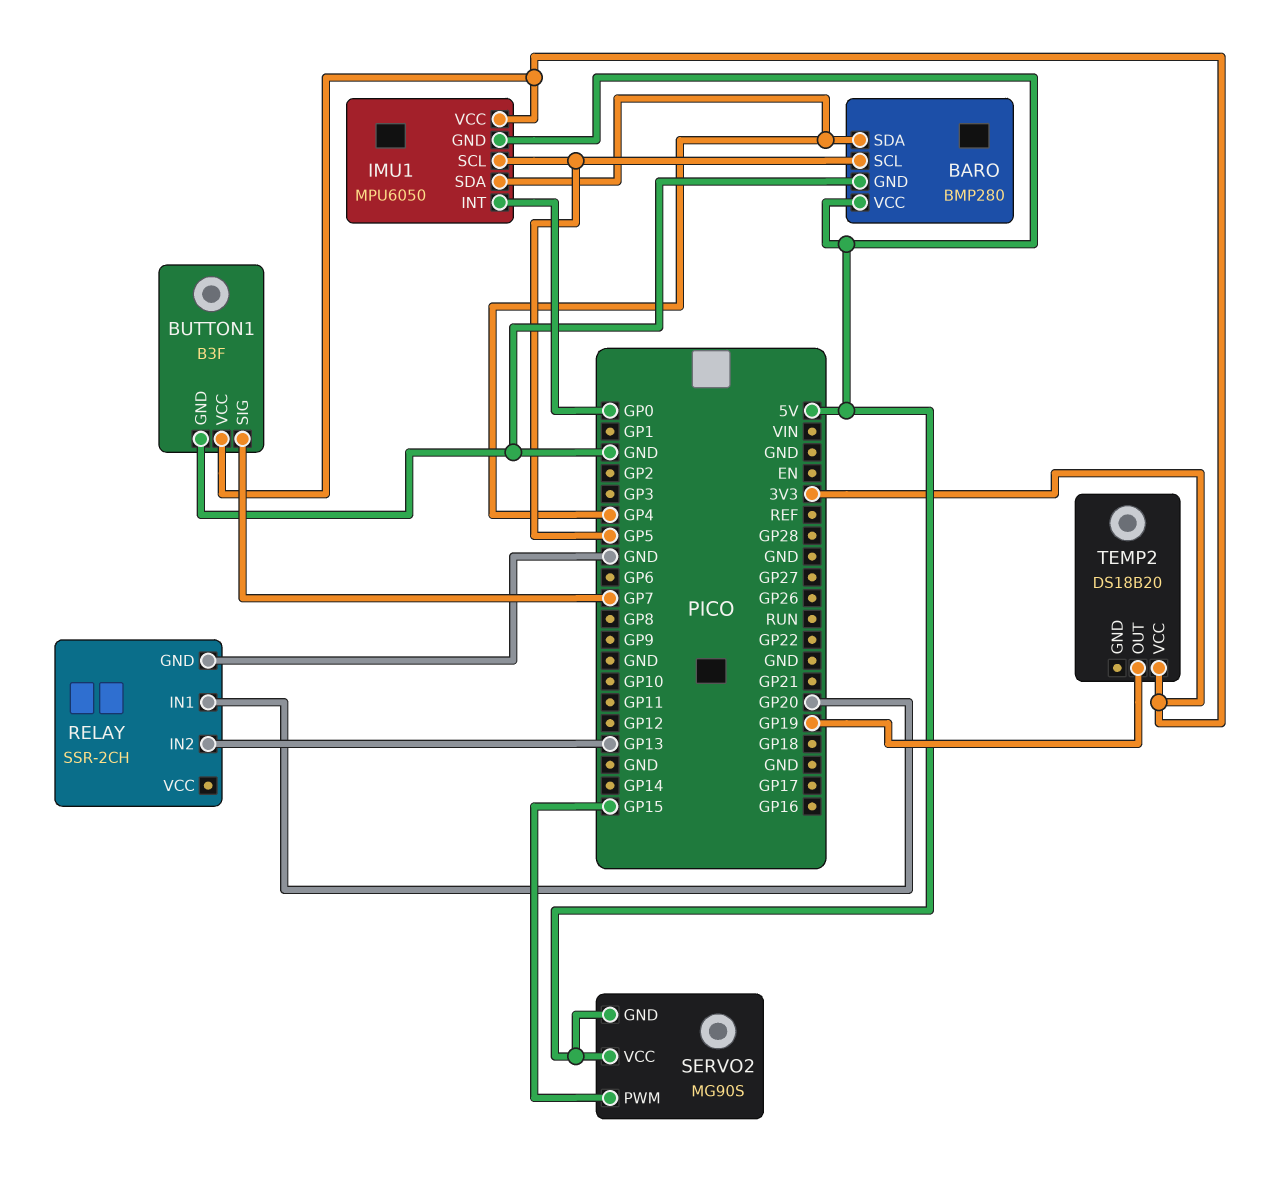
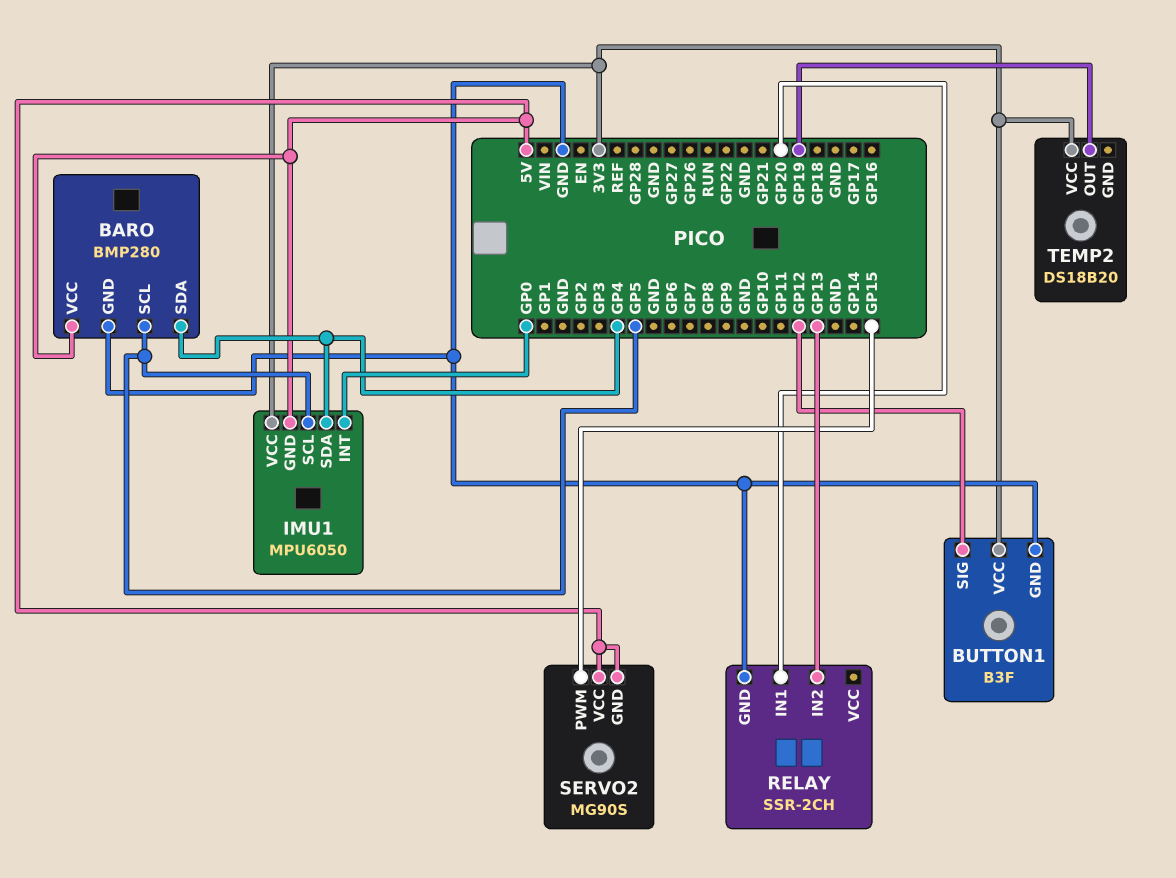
BUTTON1 pin SIG: GP7 -> GP12

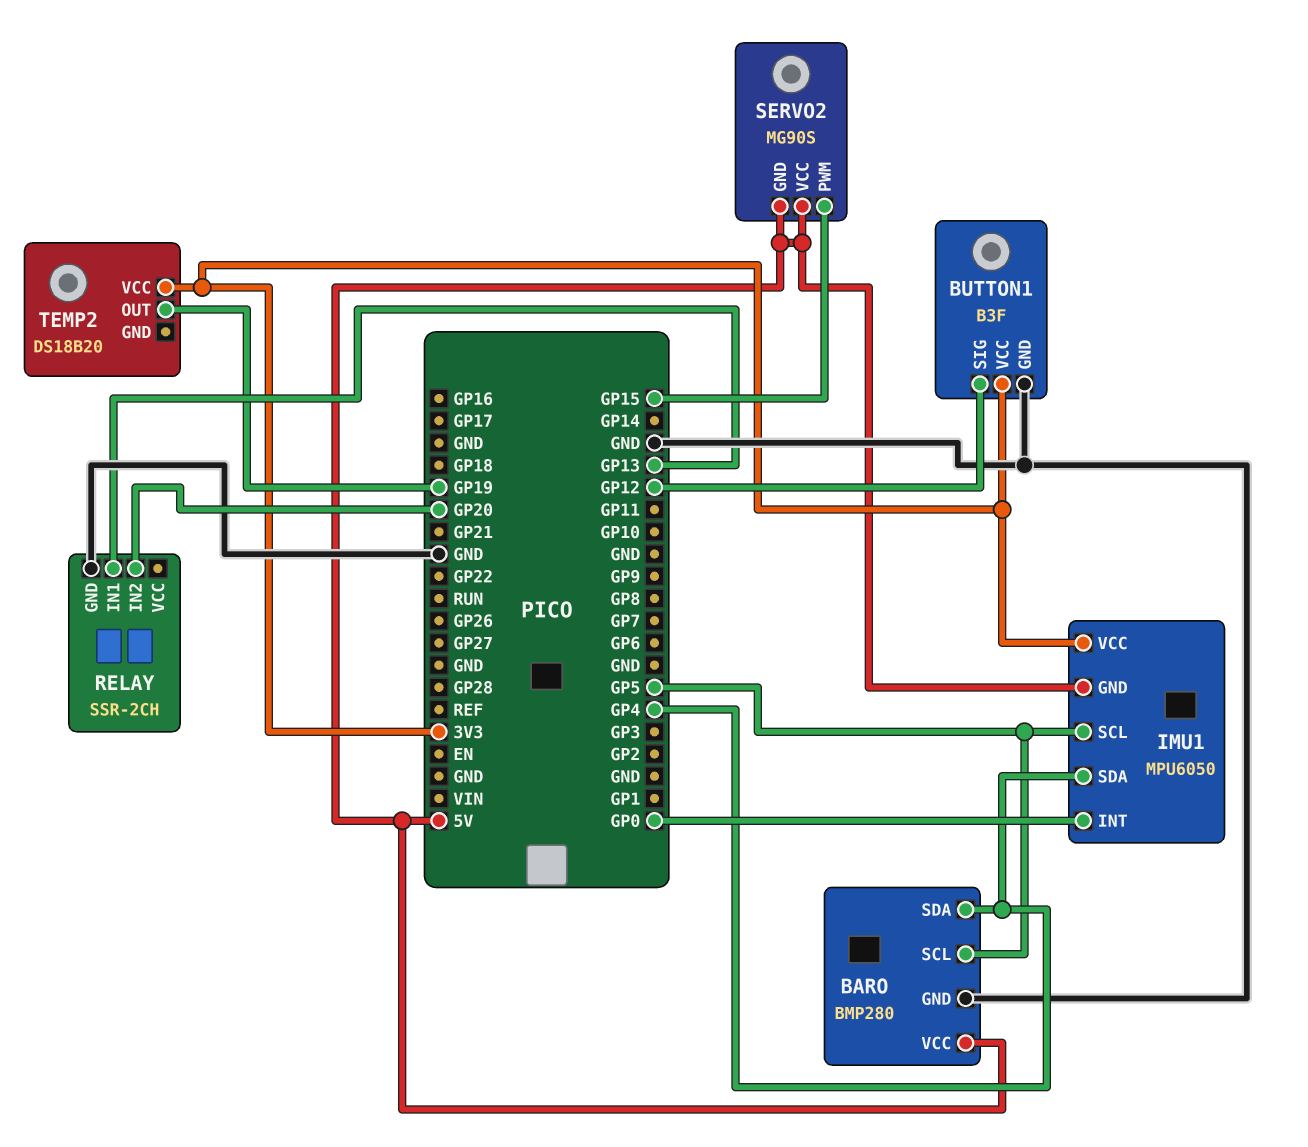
RELAY pin IN1: GP20 -> GP13
RELAY pin IN2: GP13 -> GP20

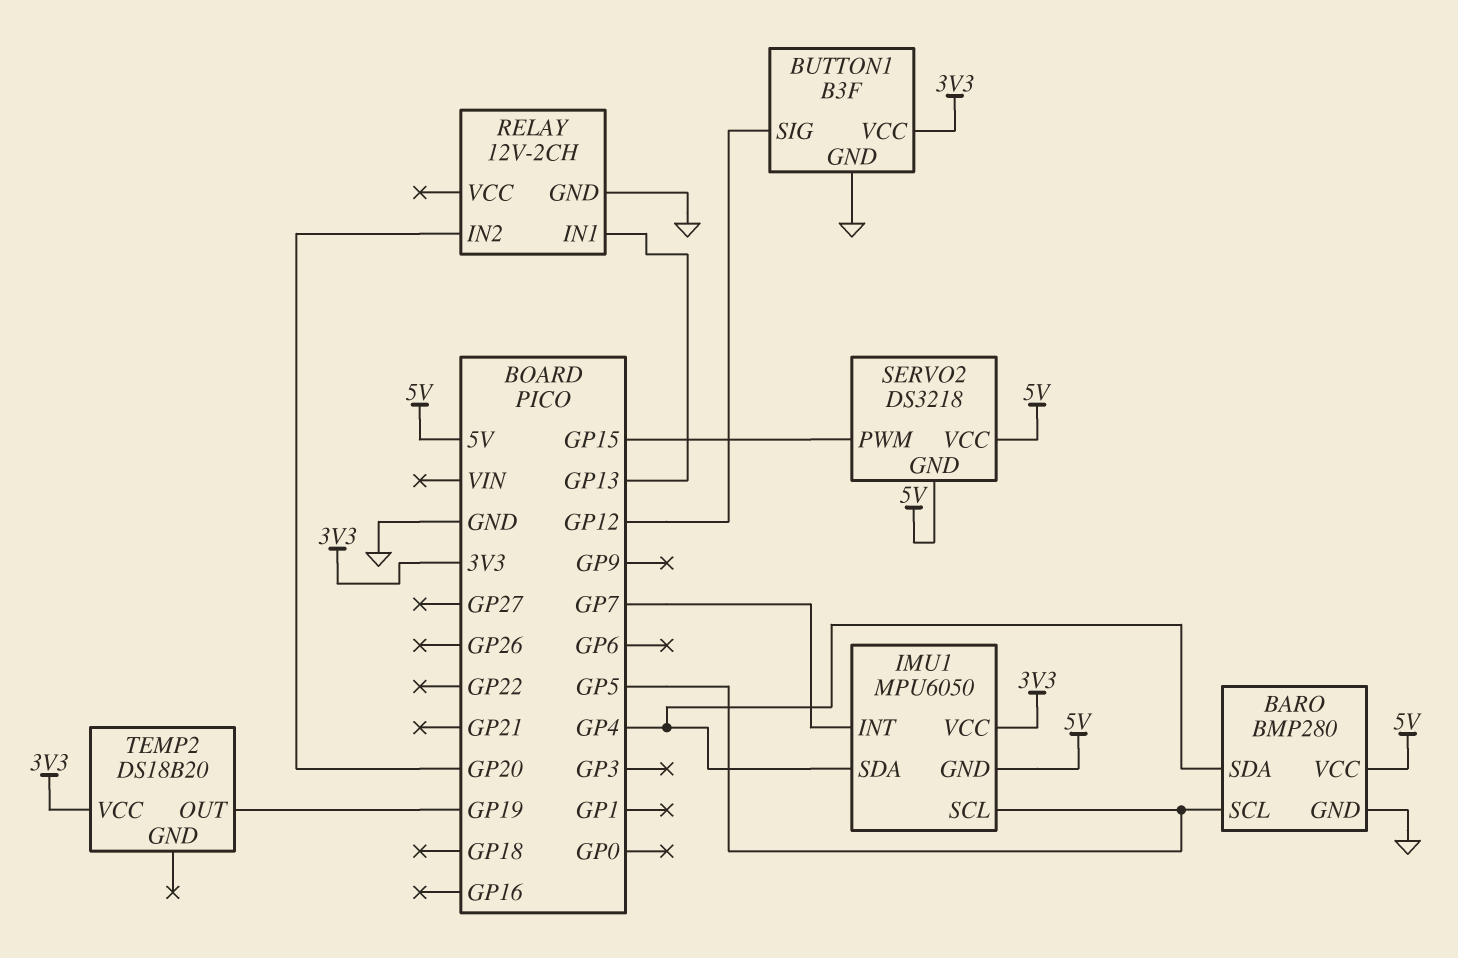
IMU1 pin INT: GP0 -> GP7
RELAY: SSR-2CH -> 12V-2CH
SERVO2: MG90S -> DS3218

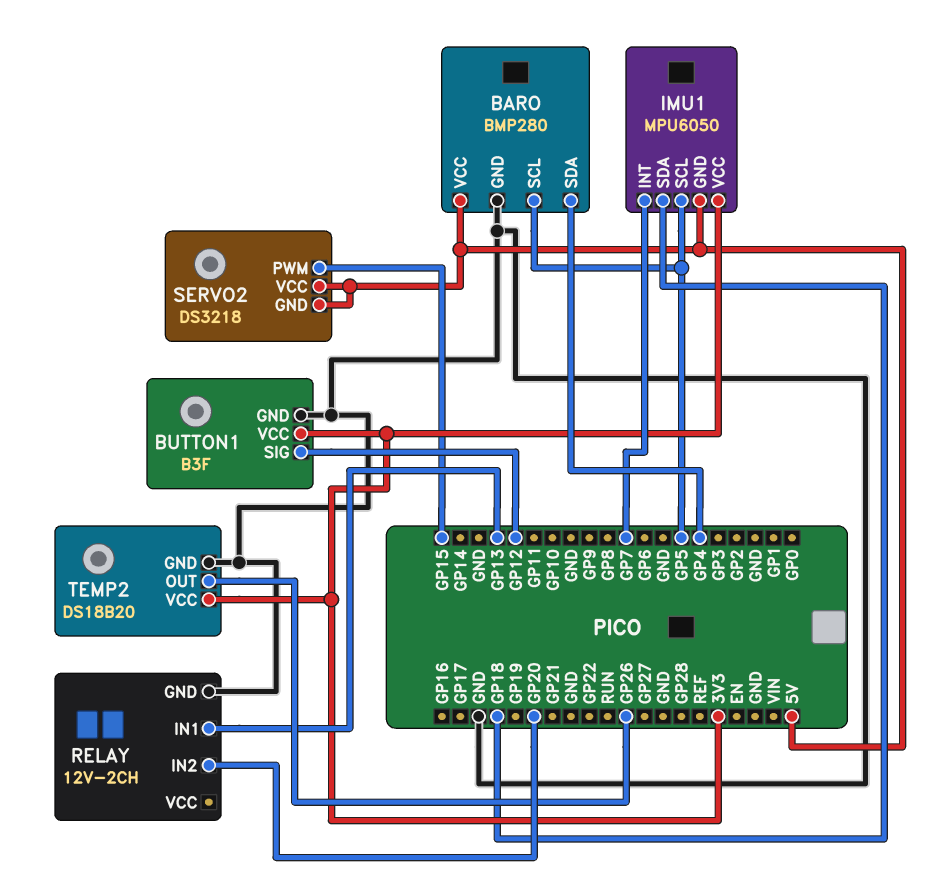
IMU1 pin SDA: GP4 -> GP18
TEMP2 pin GND: none -> GND
TEMP2 pin OUT: GP19 -> GP26

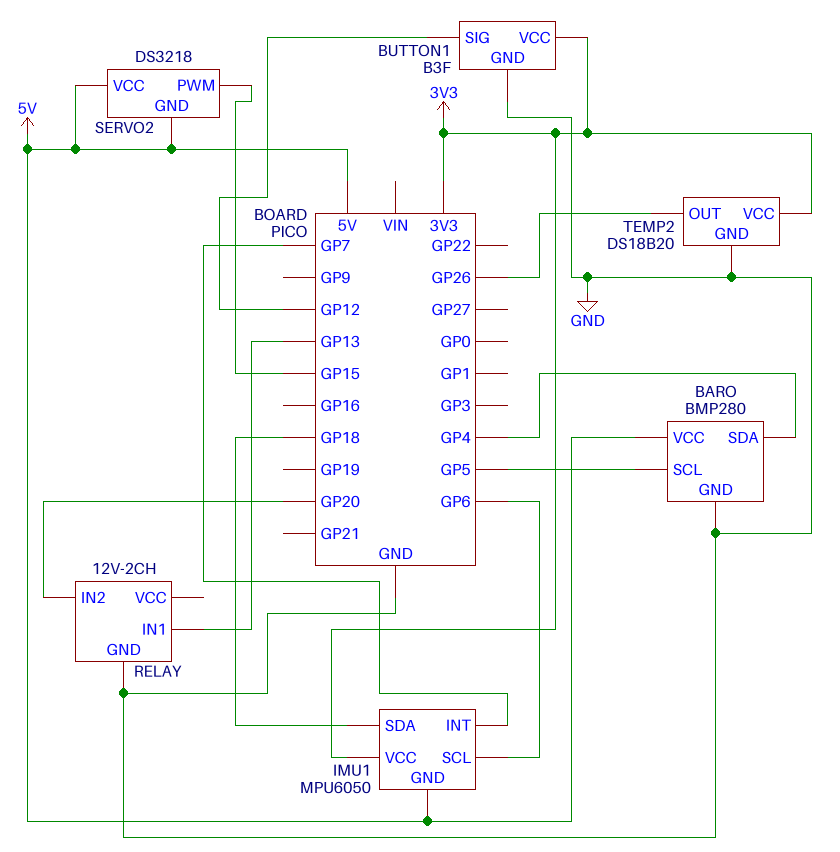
IMU1 pin SCL: GP5 -> GP6

